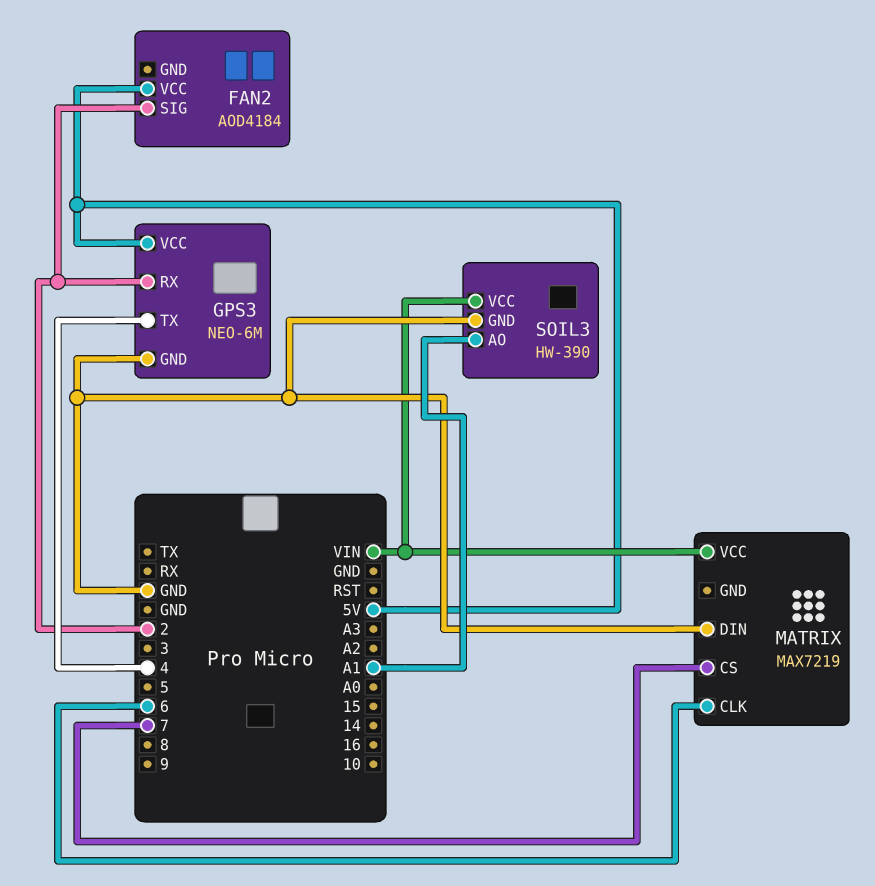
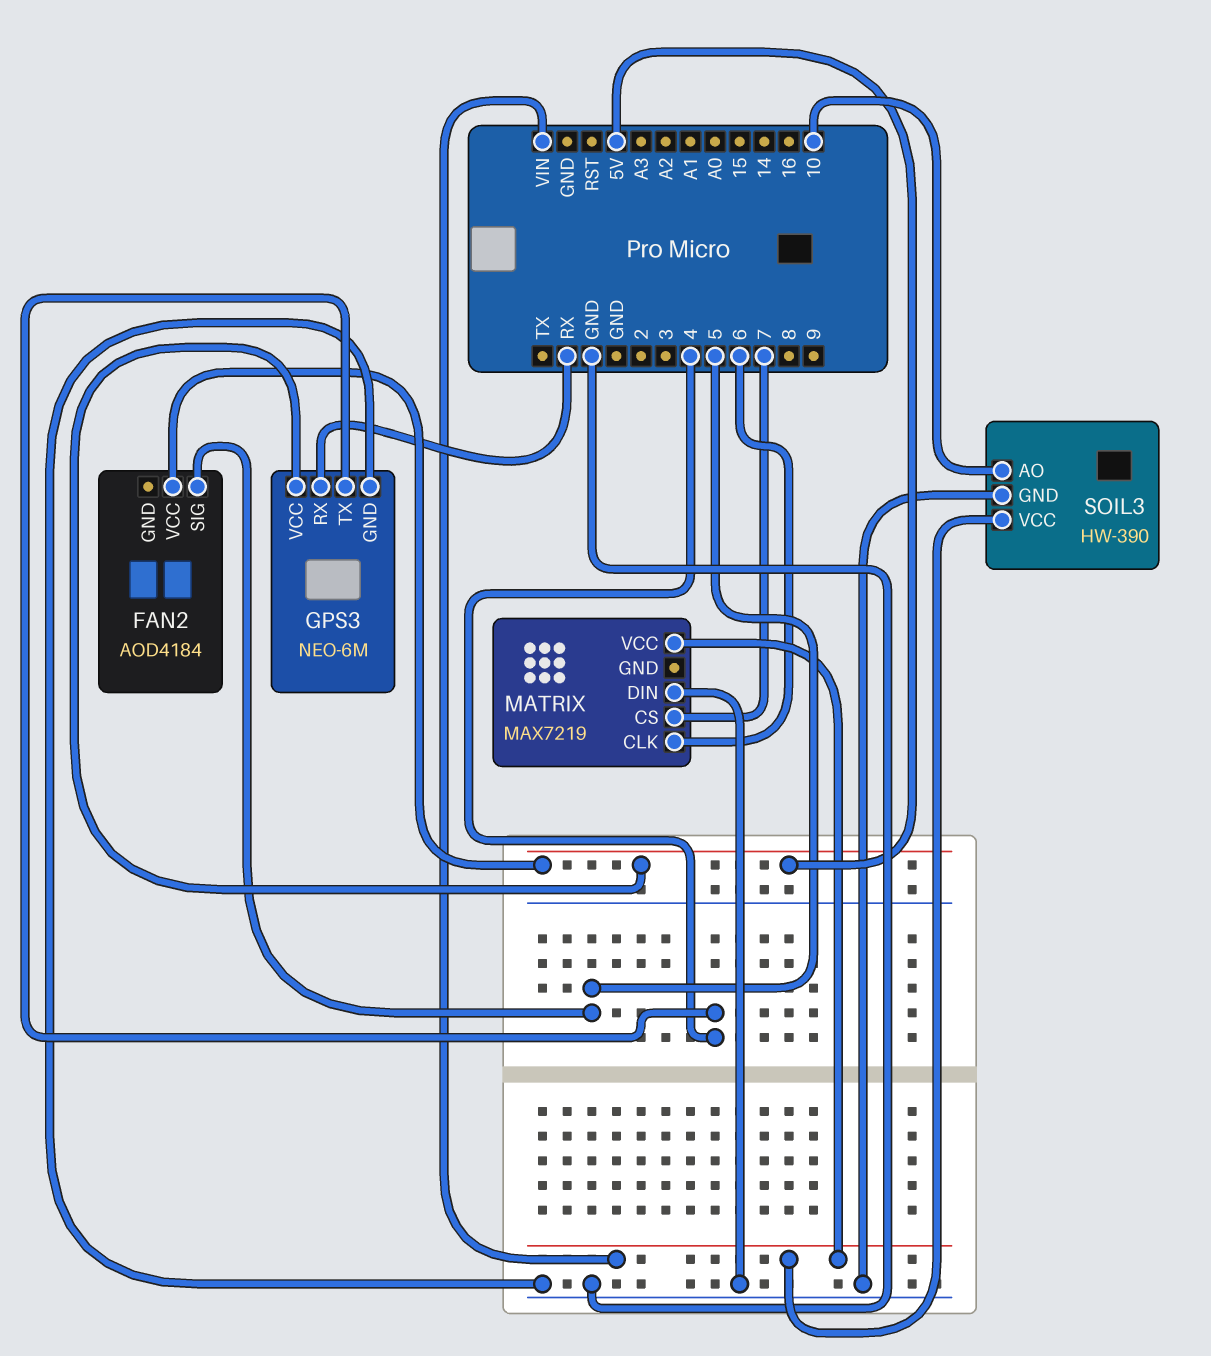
FAN2 pin SIG: 2 -> 5
GPS3 pin RX: 2 -> RX
SOIL3 pin AO: A1 -> 10

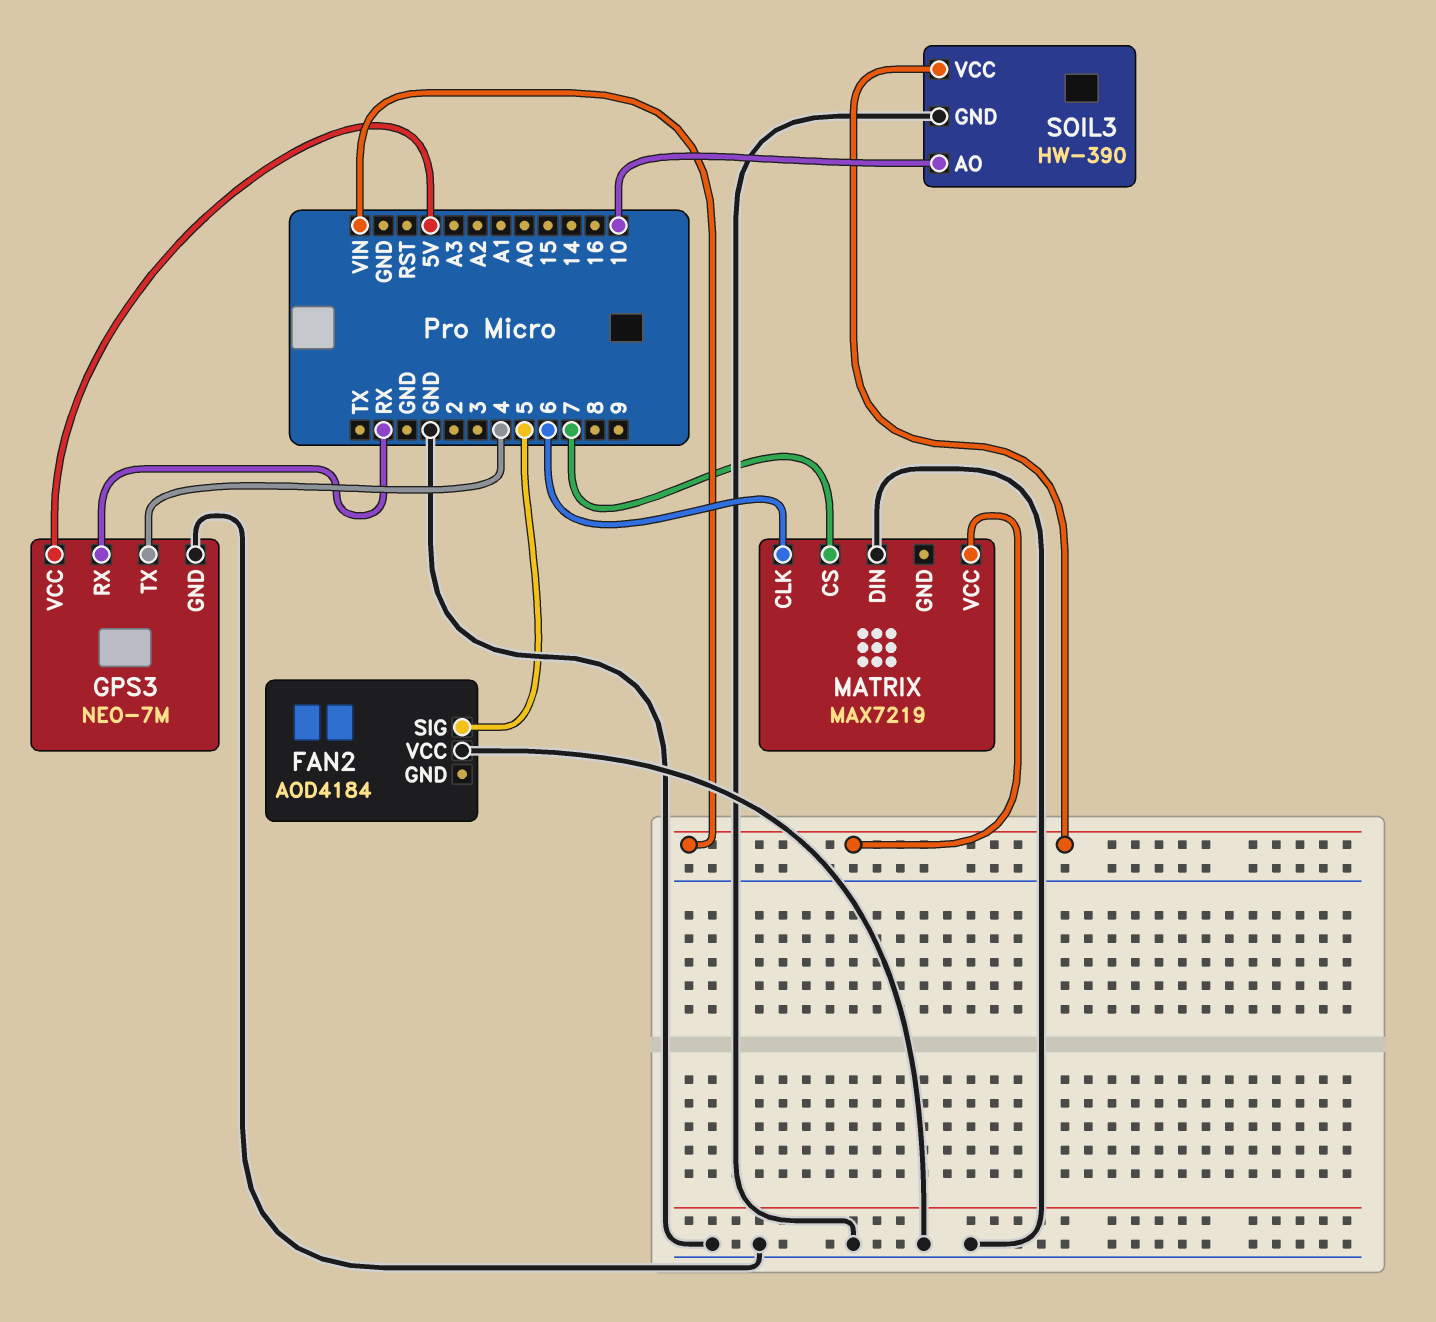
FAN2 pin VCC: 5V -> GND
GPS3: NEO-6M -> NEO-7M

